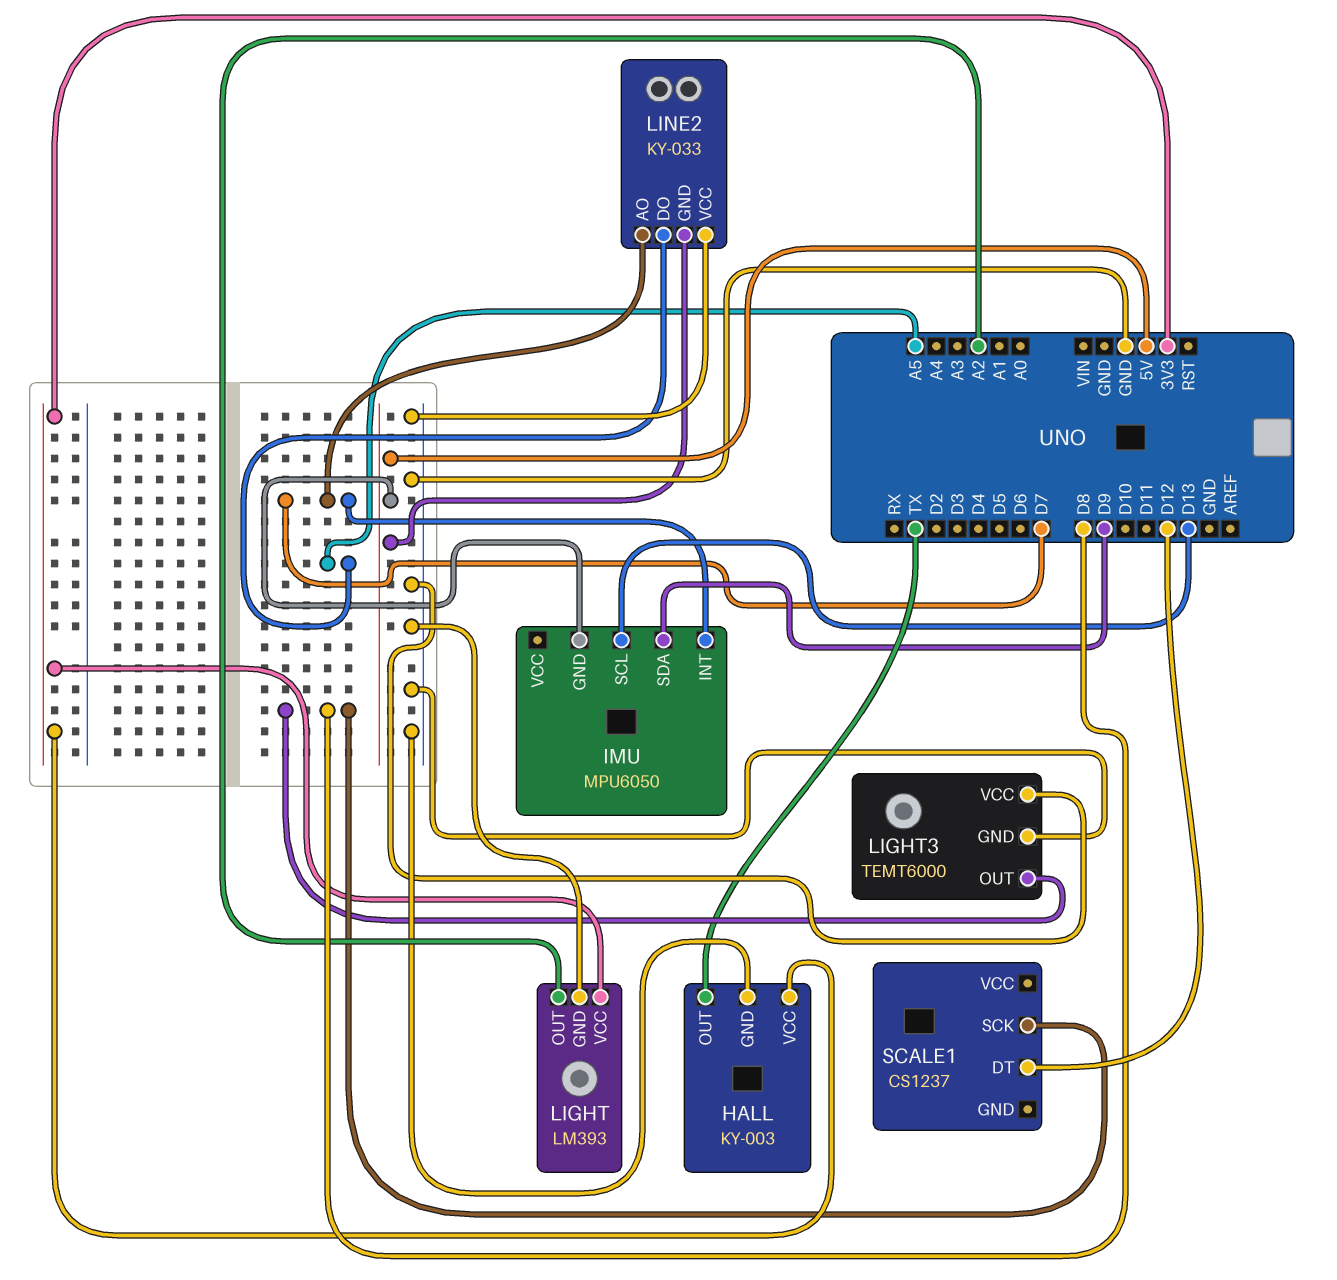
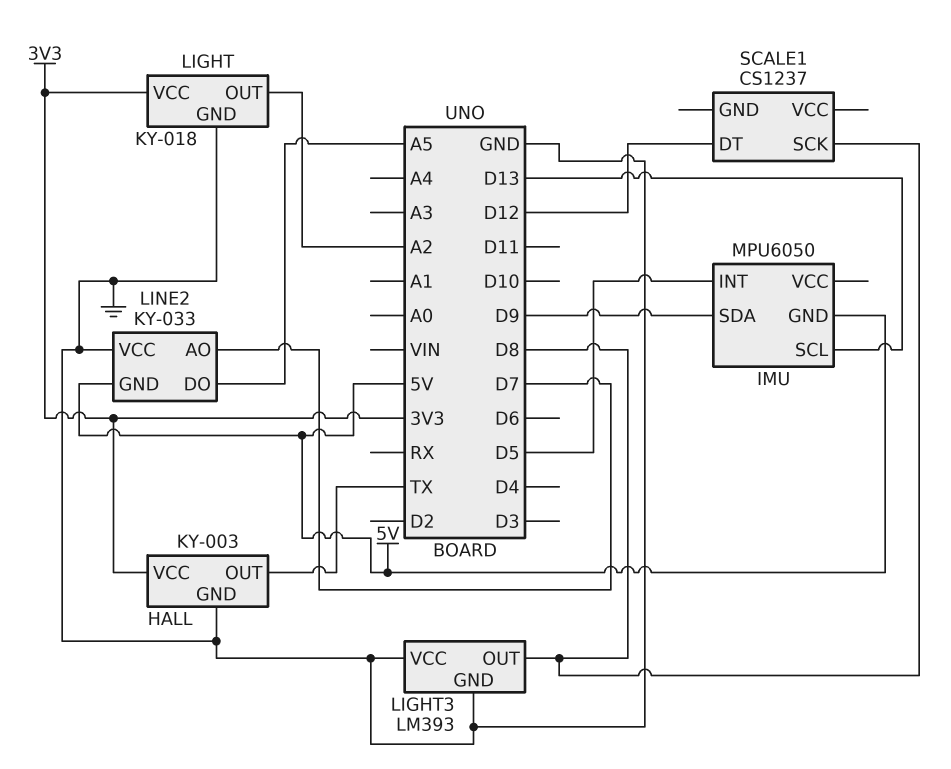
IMU pin INT: D7 -> D5
LIGHT: LM393 -> KY-018
LIGHT3: TEMT6000 -> LM393

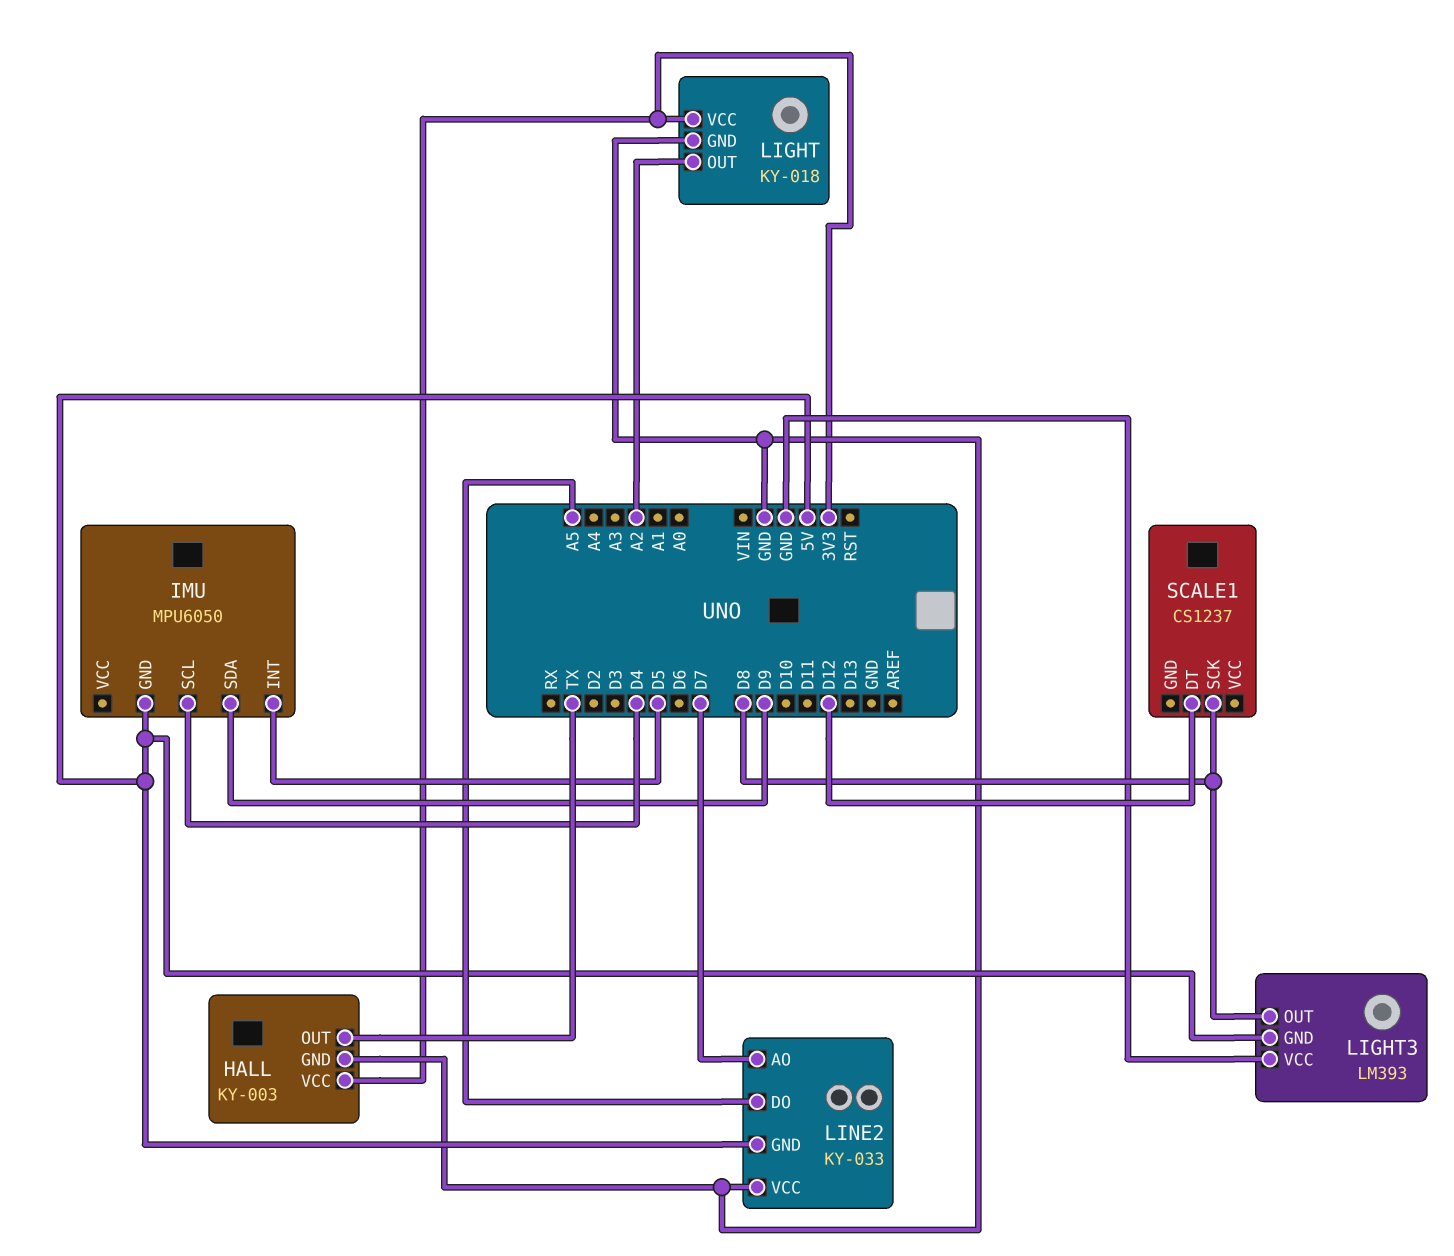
IMU pin SCL: D13 -> D4
LIGHT3 pin GND: GND -> 5V

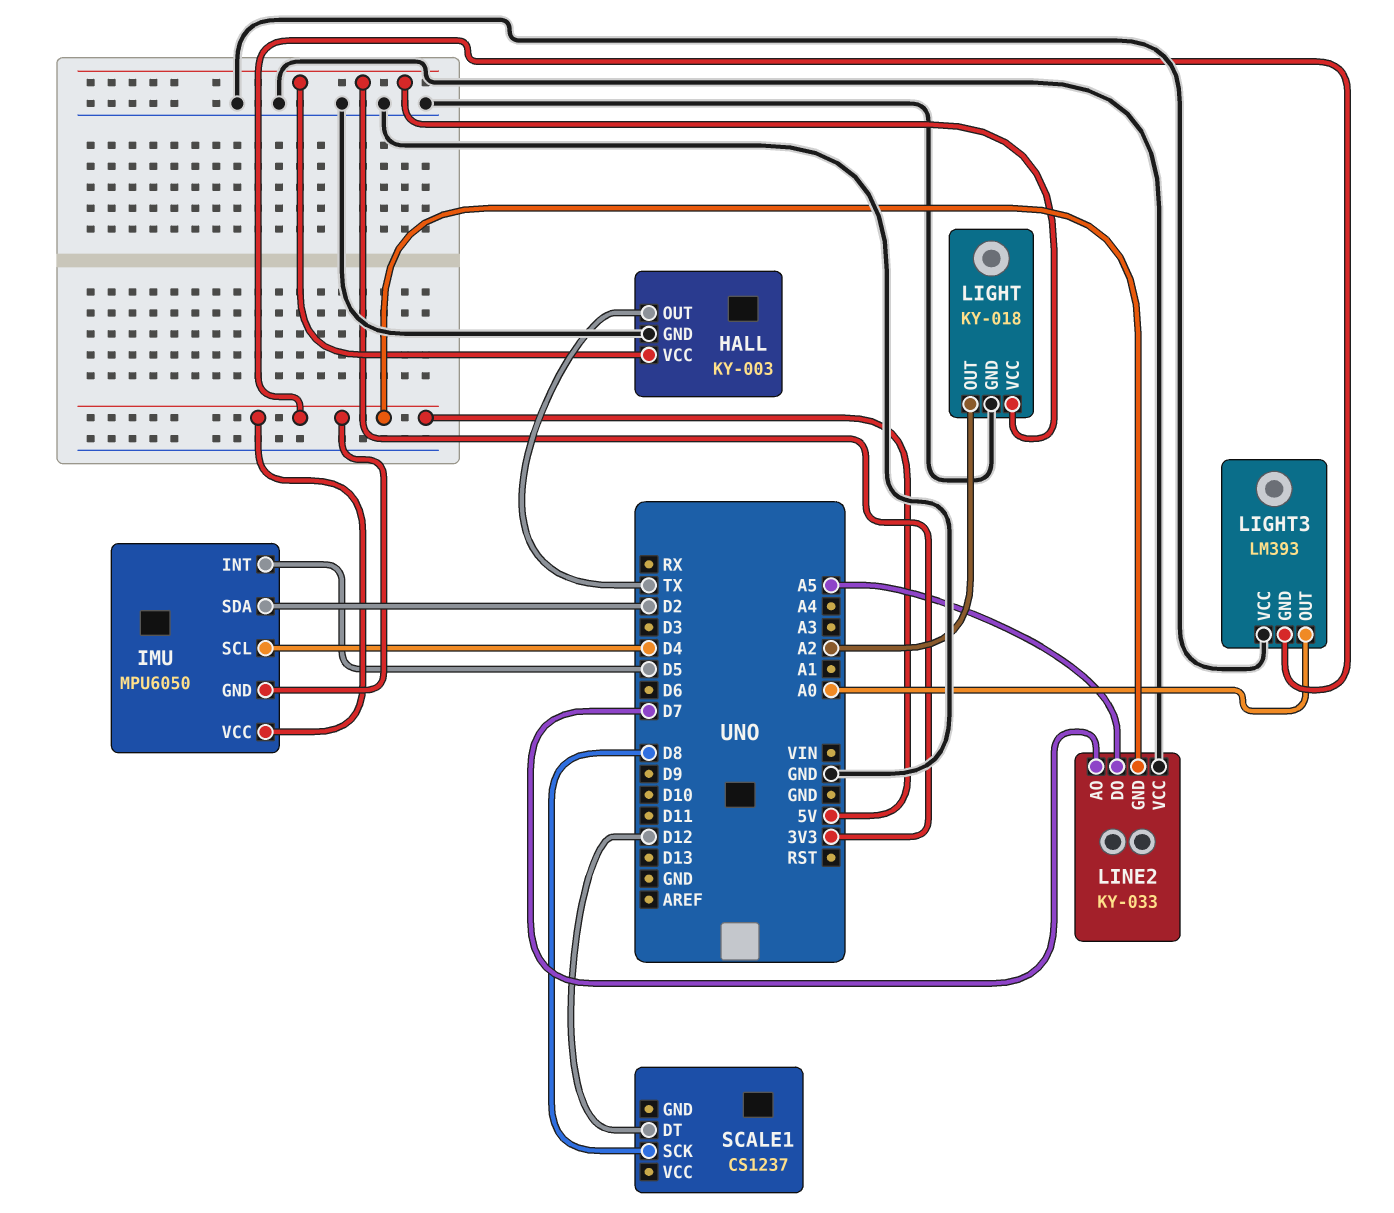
IMU pin SDA: D9 -> D2
IMU pin VCC: none -> 5V
LIGHT3 pin OUT: D8 -> A0

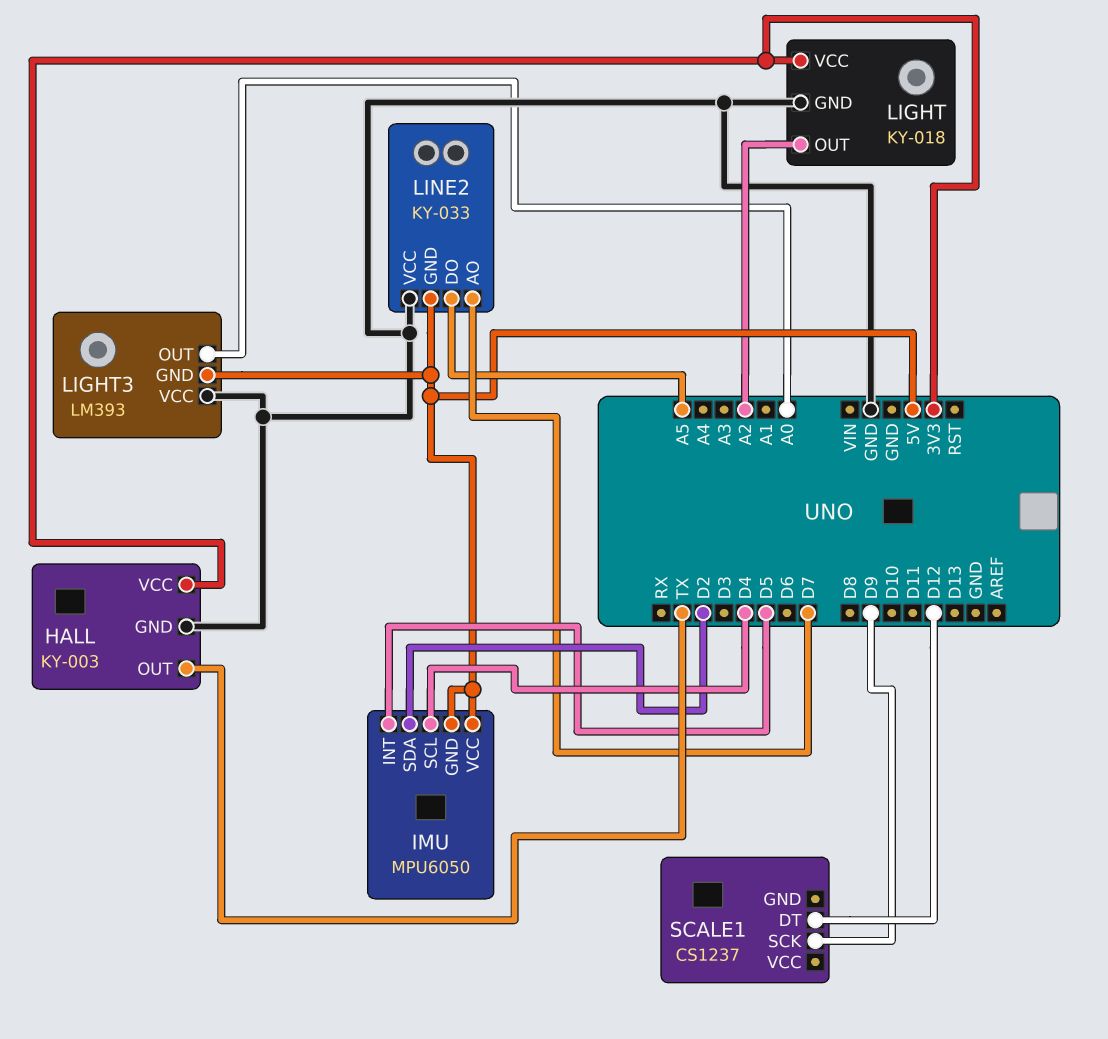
SCALE1 pin SCK: D8 -> D9

